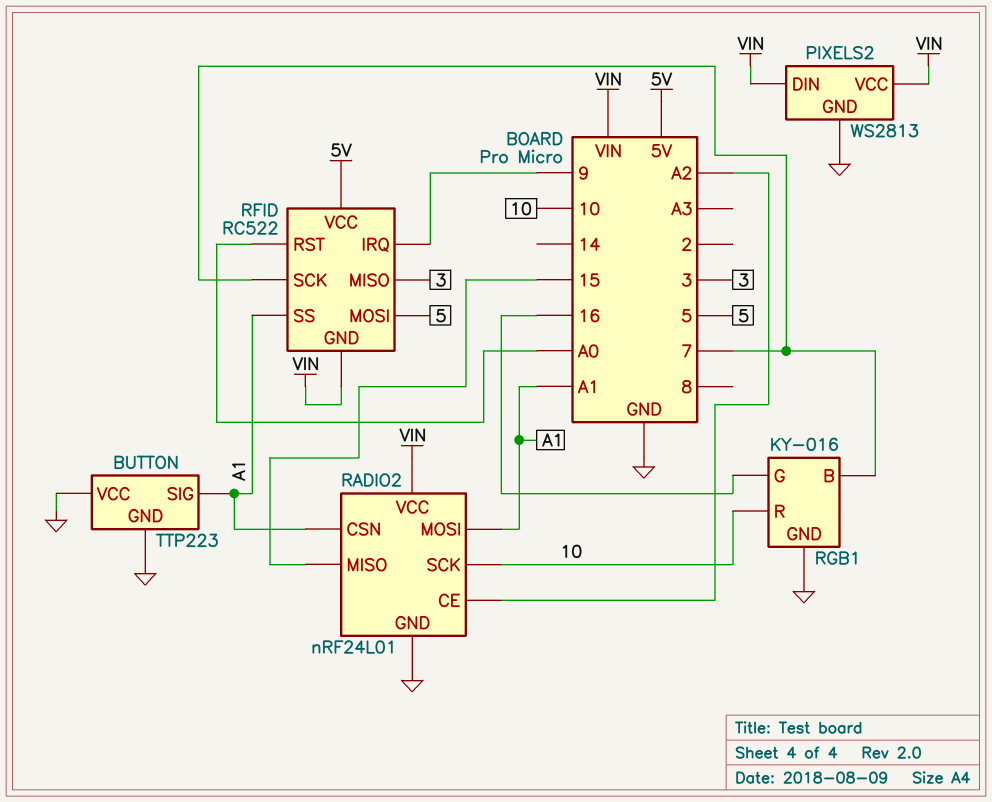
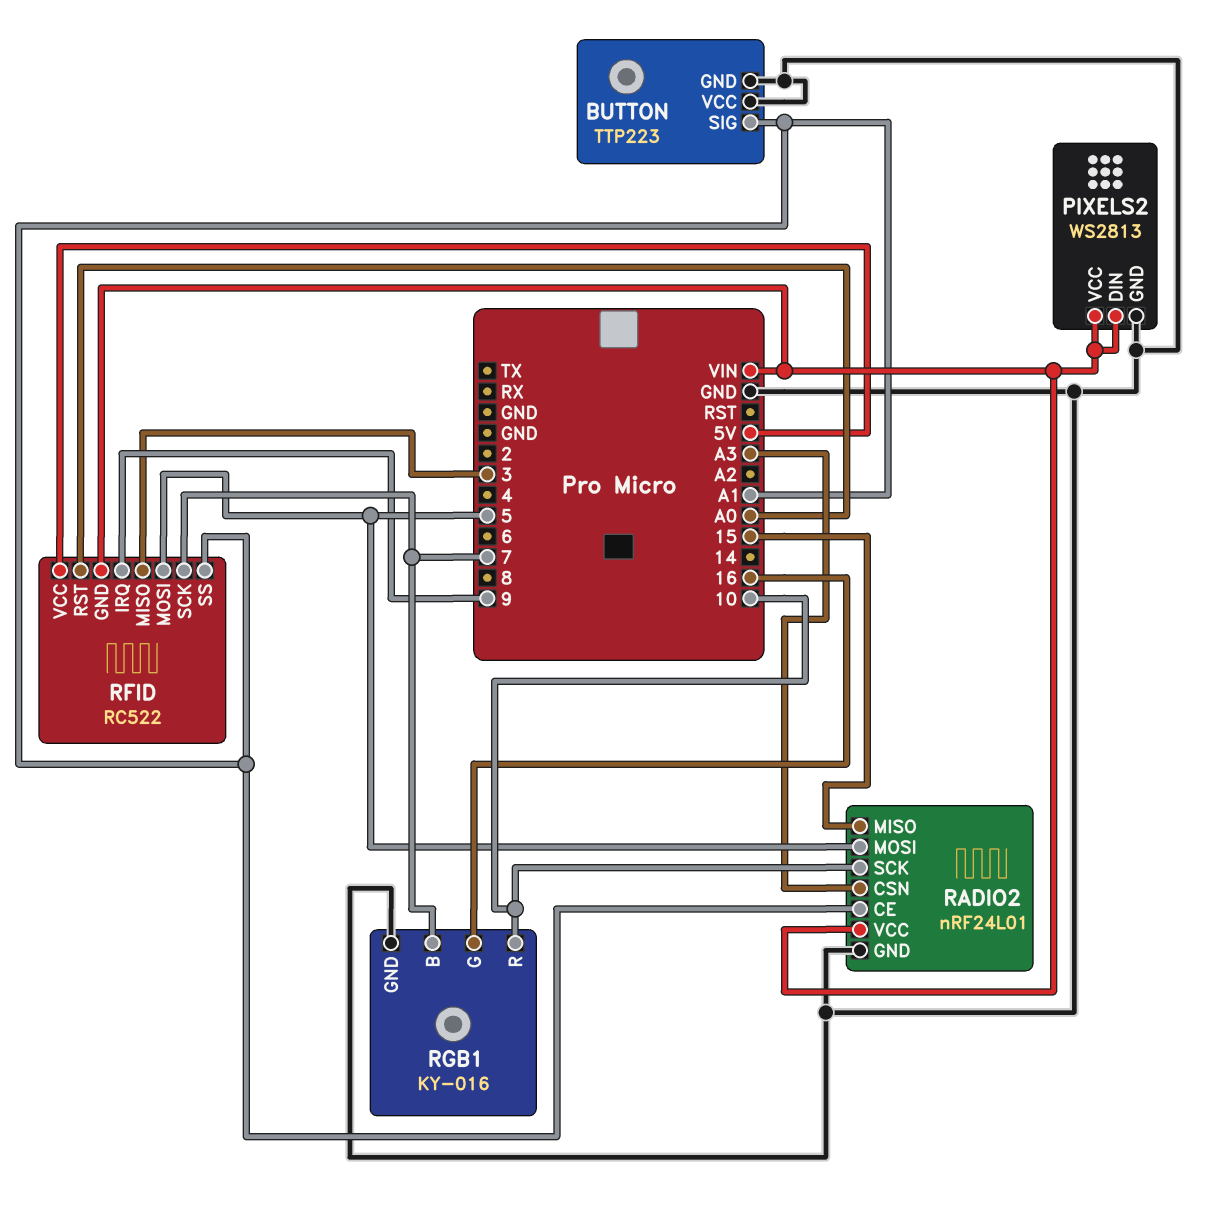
RADIO2 pin CE: A2 -> A1
RADIO2 pin CSN: A1 -> A3
RADIO2 pin MOSI: A1 -> 5

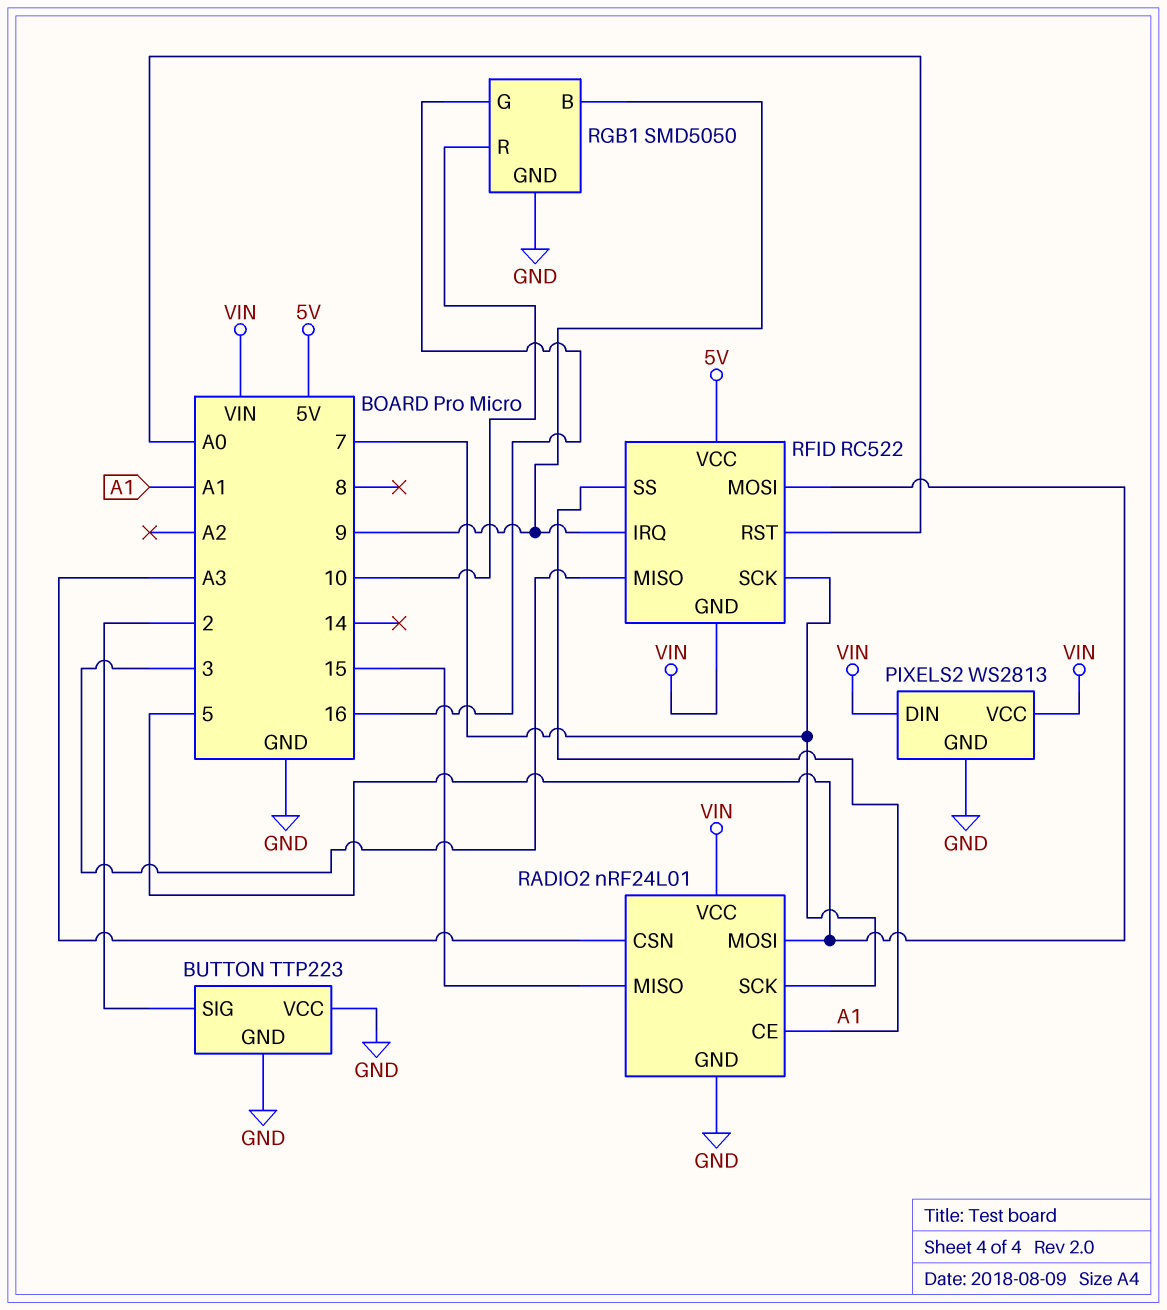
BUTTON pin SIG: A1 -> 2
RADIO2 pin SCK: 10 -> 7
RGB1: KY-016 -> SMD5050
RGB1 pin B: 7 -> 9

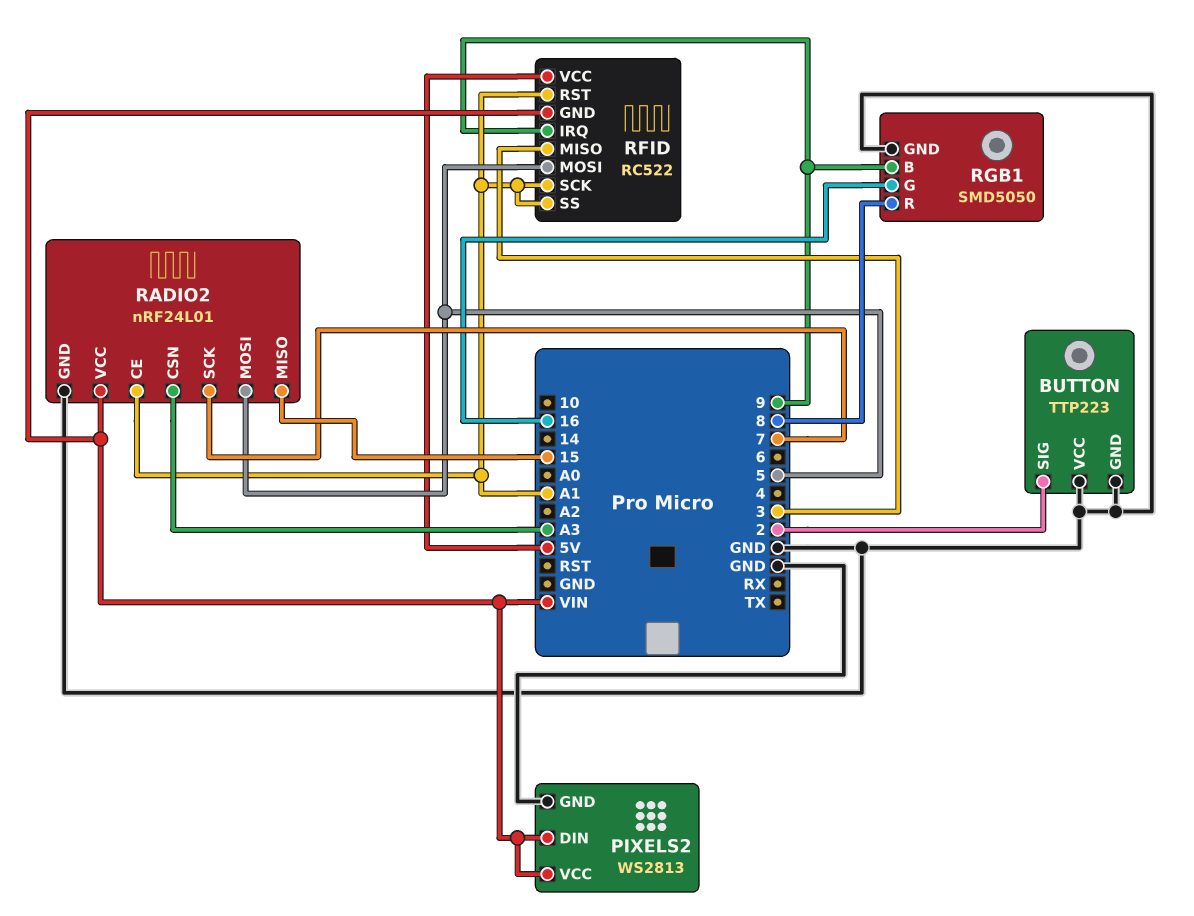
RFID pin RST: A0 -> A1
RFID pin SCK: 7 -> A1
RGB1 pin R: 10 -> 8

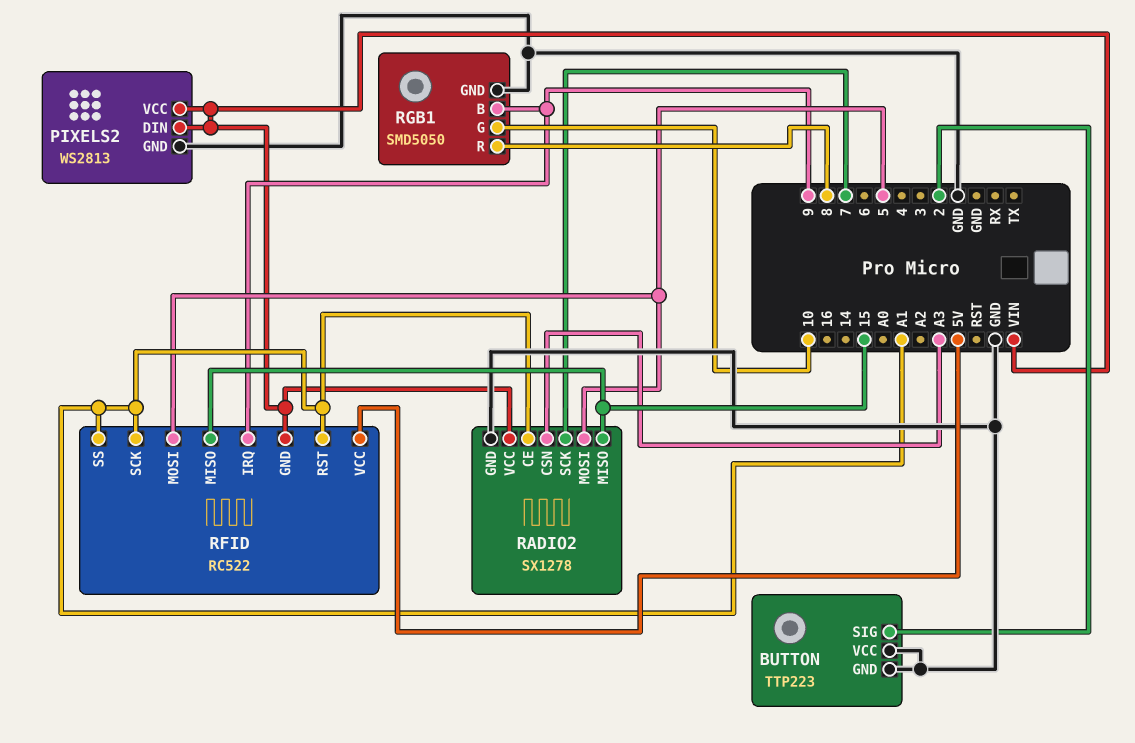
RADIO2: nRF24L01 -> SX1278
RFID pin MISO: 3 -> 15
RGB1 pin G: 16 -> 10

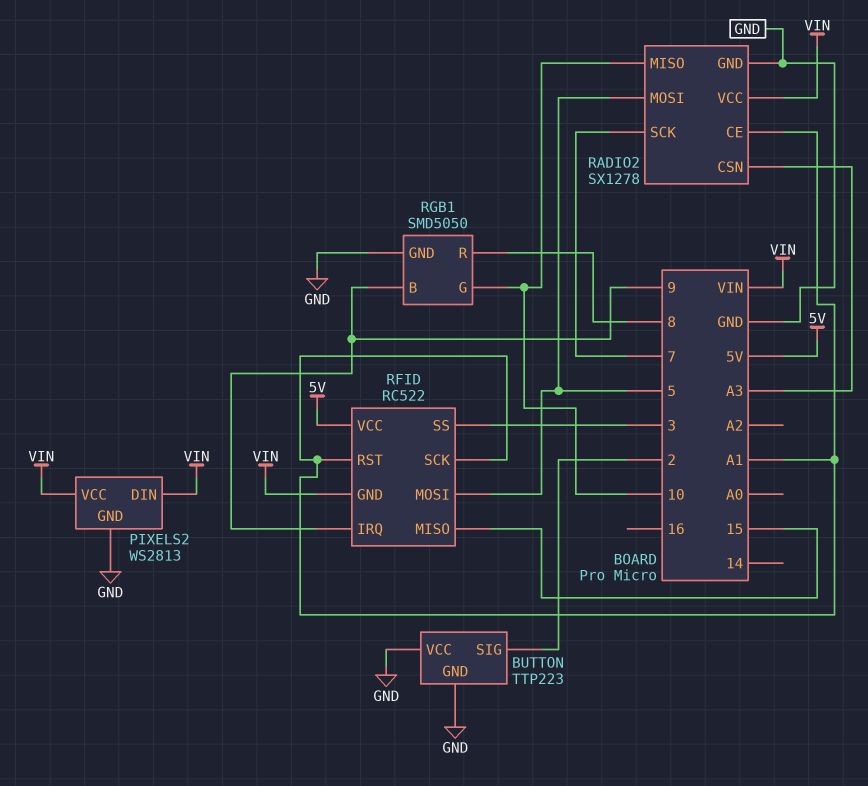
RADIO2 pin MISO: 15 -> 10
RFID pin SS: A1 -> 3

